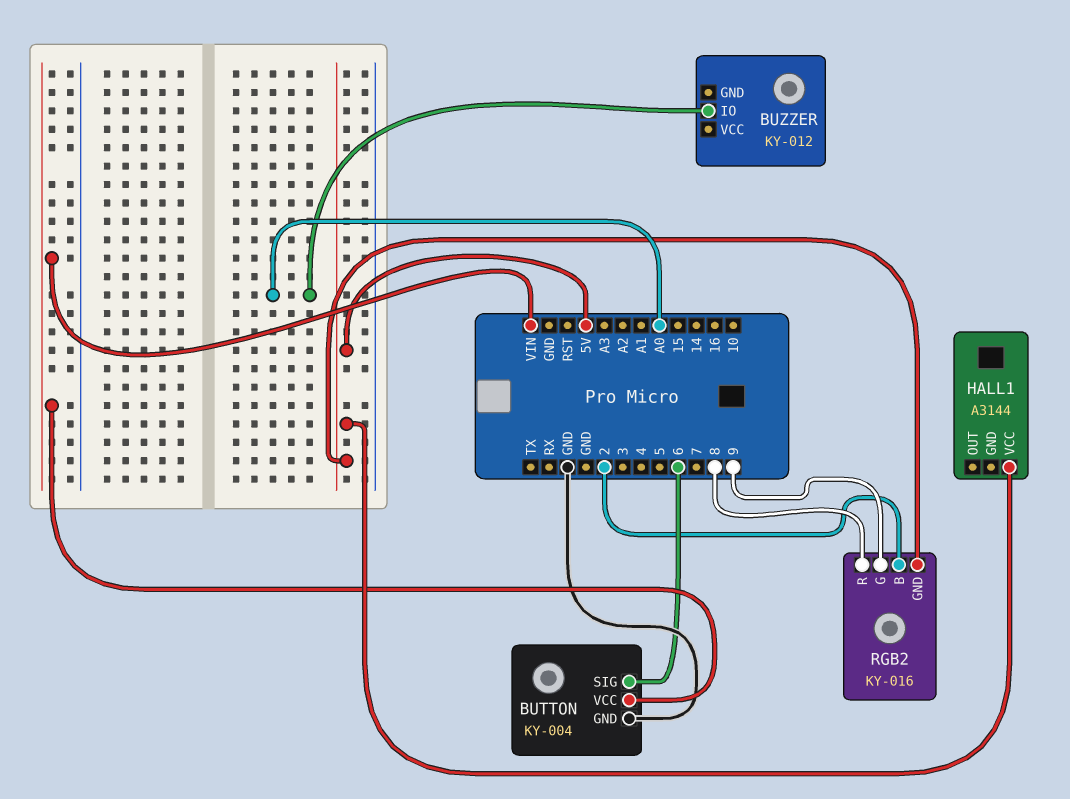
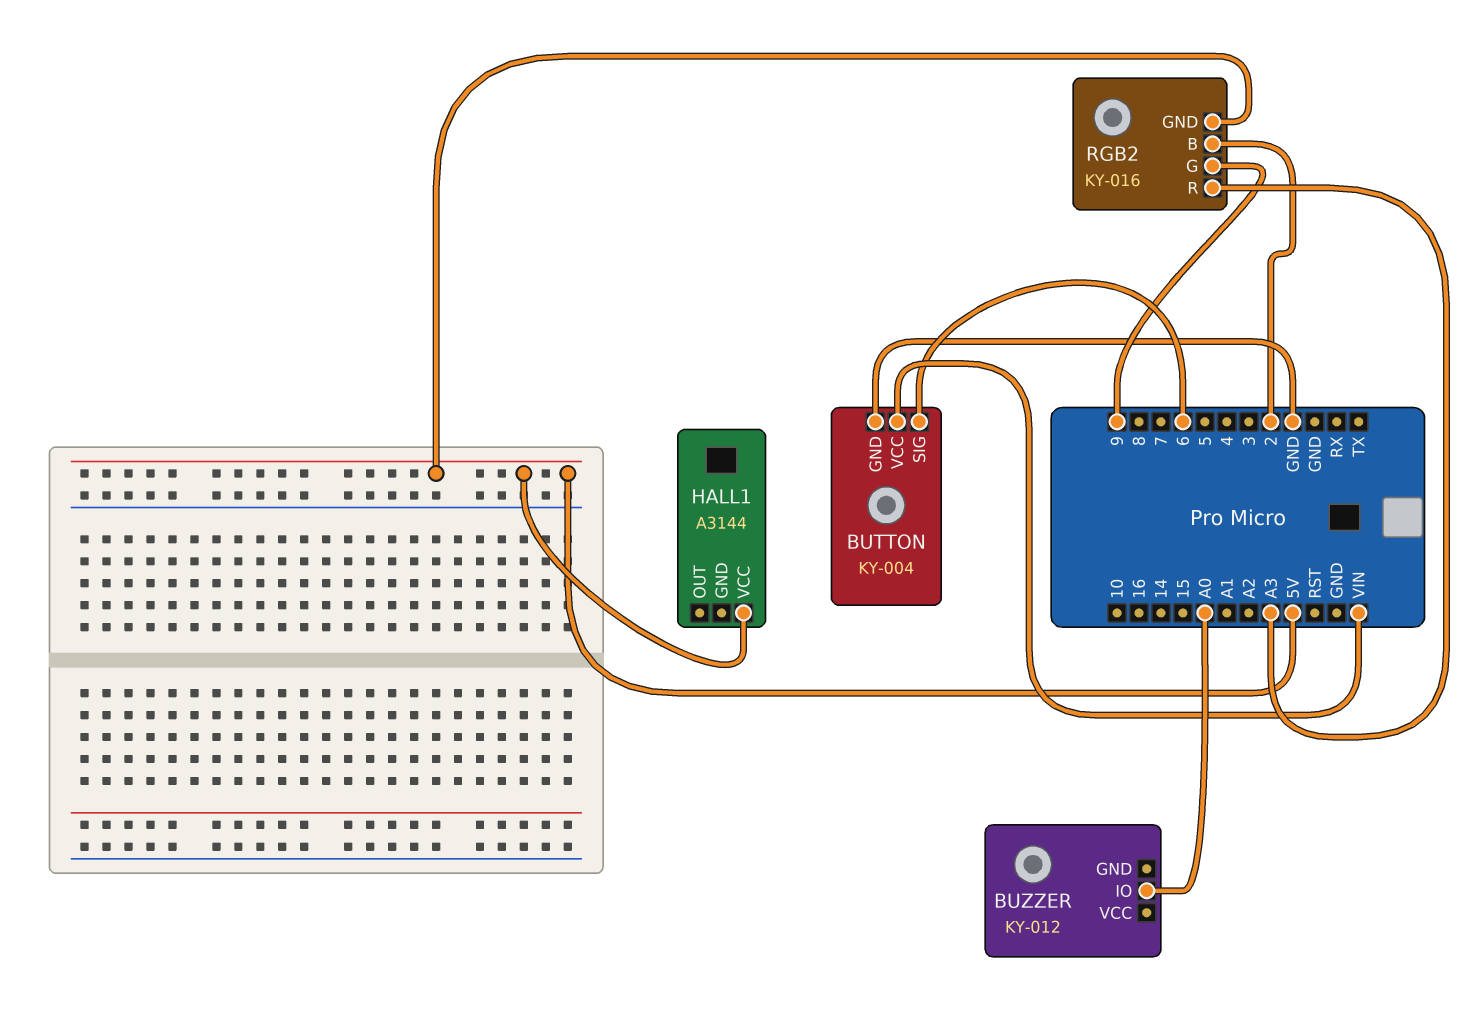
RGB2 pin R: 8 -> A3

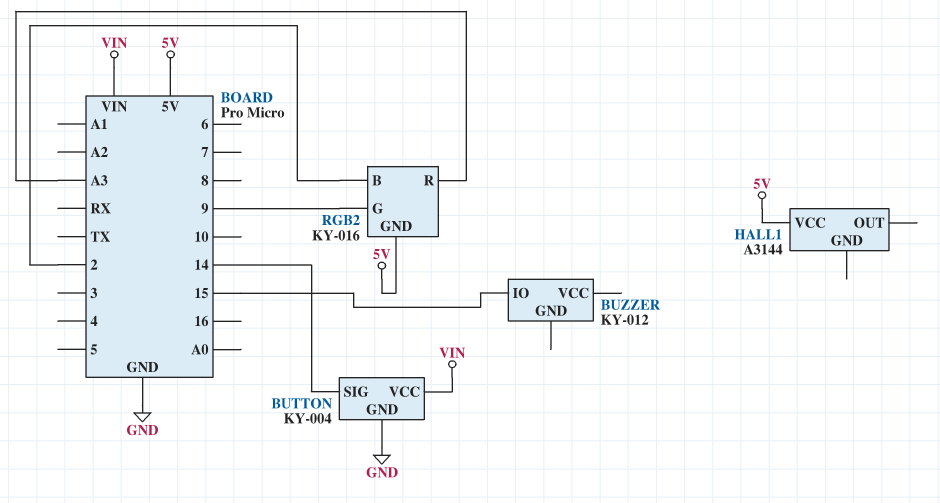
BUTTON pin SIG: 6 -> 14
BUZZER pin IO: A0 -> 15

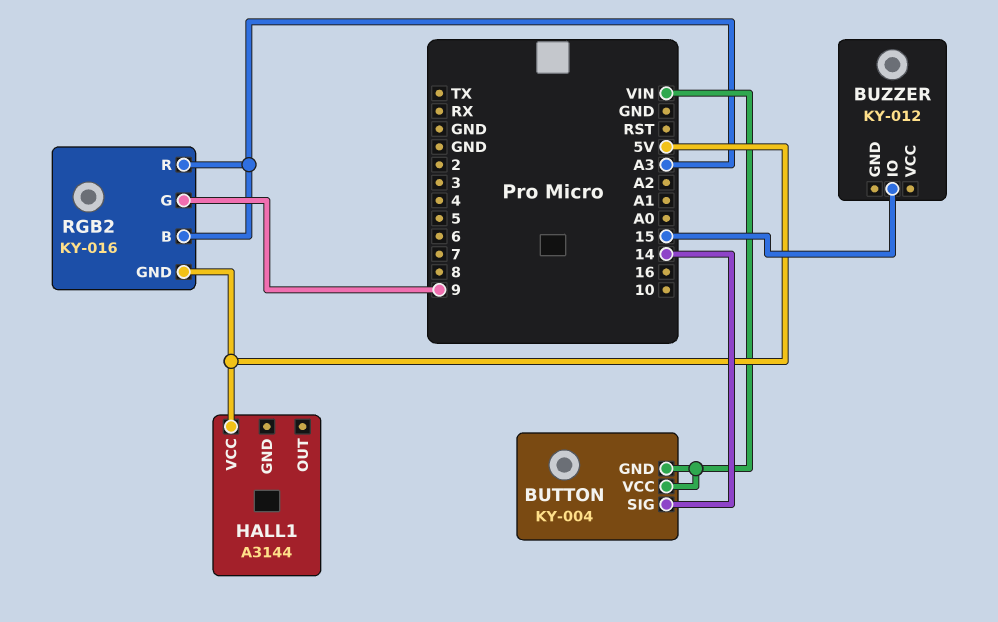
BUTTON pin GND: GND -> VIN
RGB2 pin B: 2 -> A3

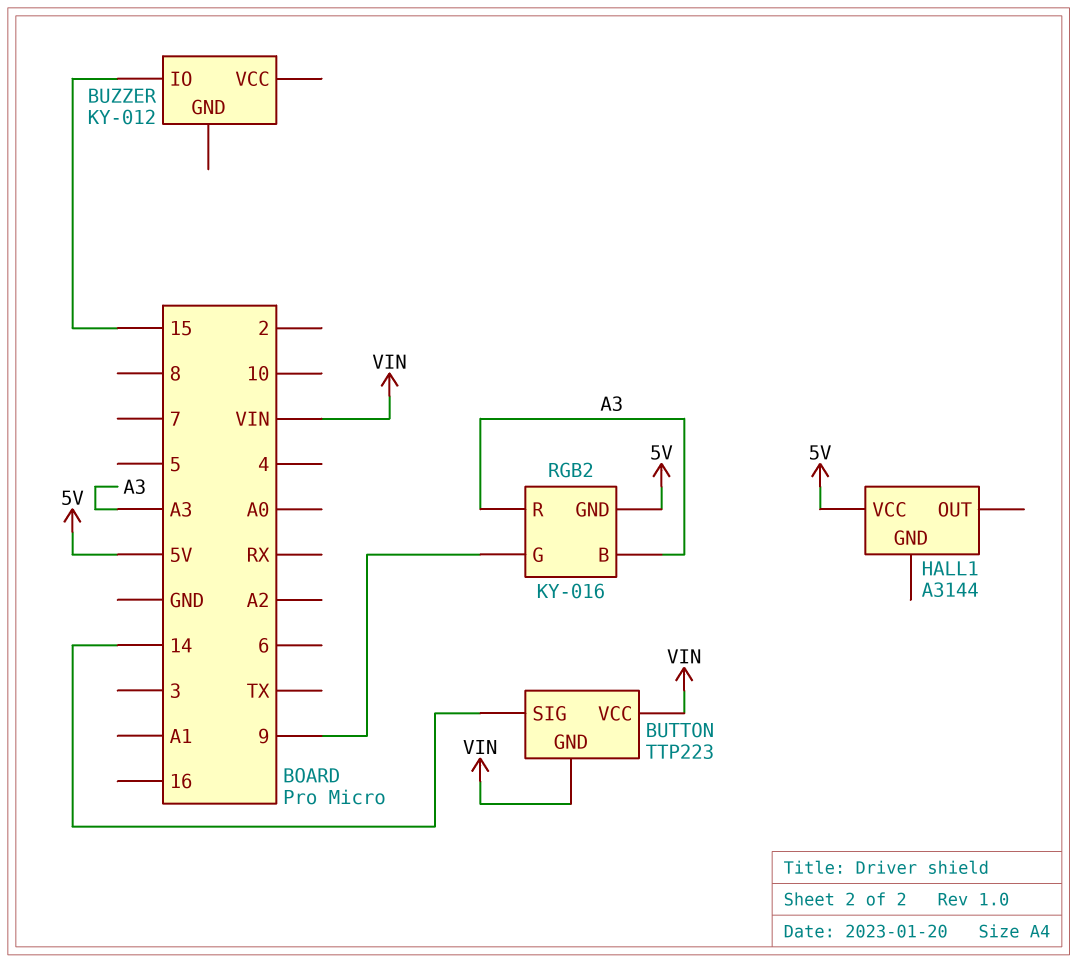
BUTTON: KY-004 -> TTP223

